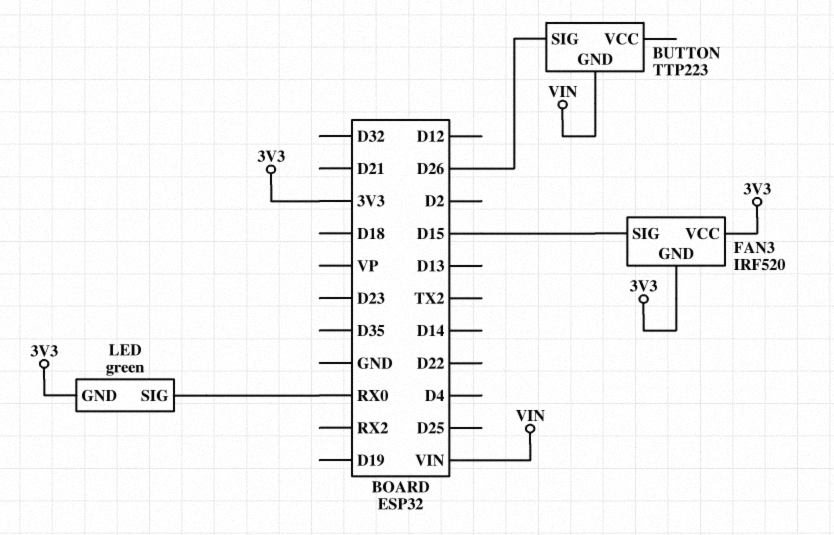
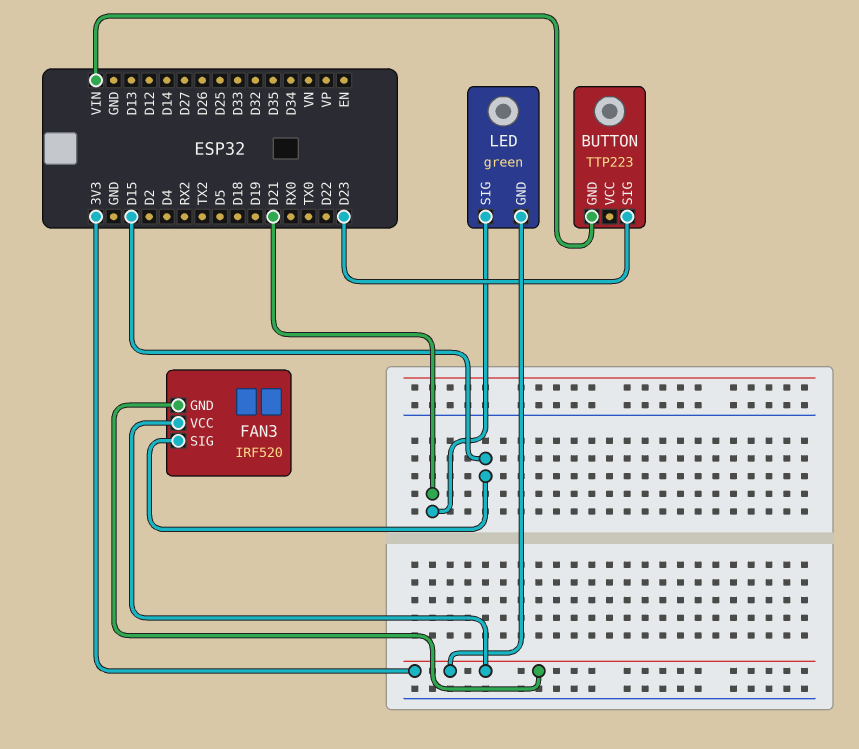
BUTTON pin SIG: D26 -> D23
LED pin SIG: RX0 -> D21

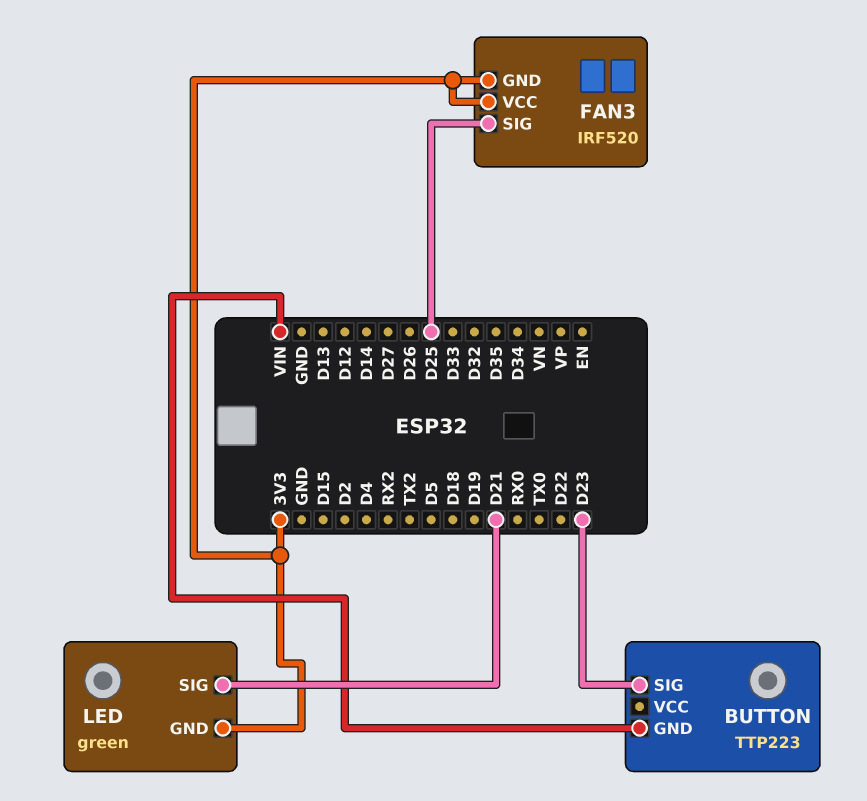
FAN3 pin SIG: D15 -> D25

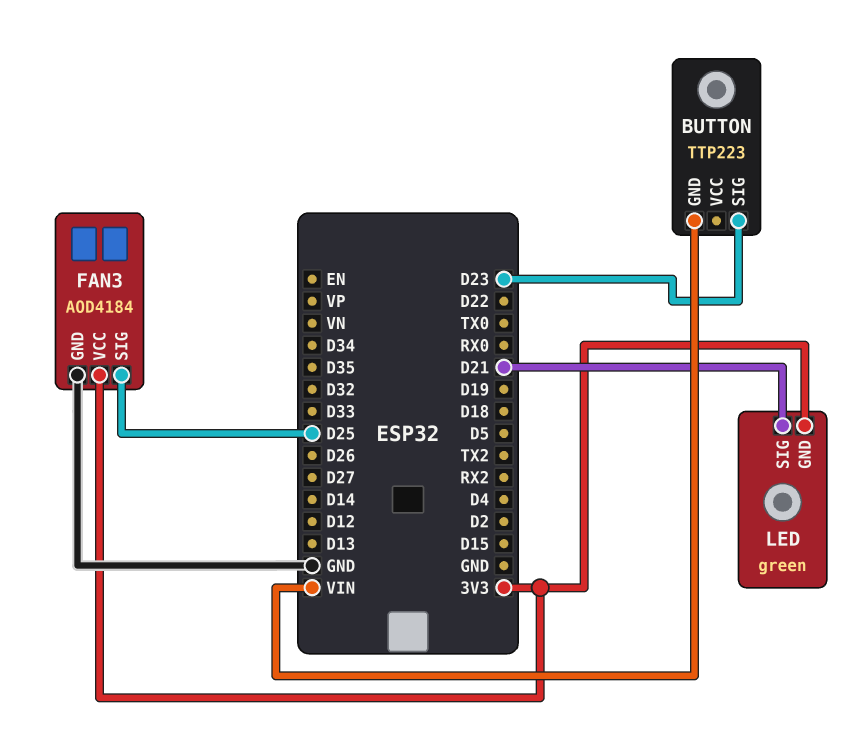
FAN3: IRF520 -> AOD4184
FAN3 pin GND: 3V3 -> GND

